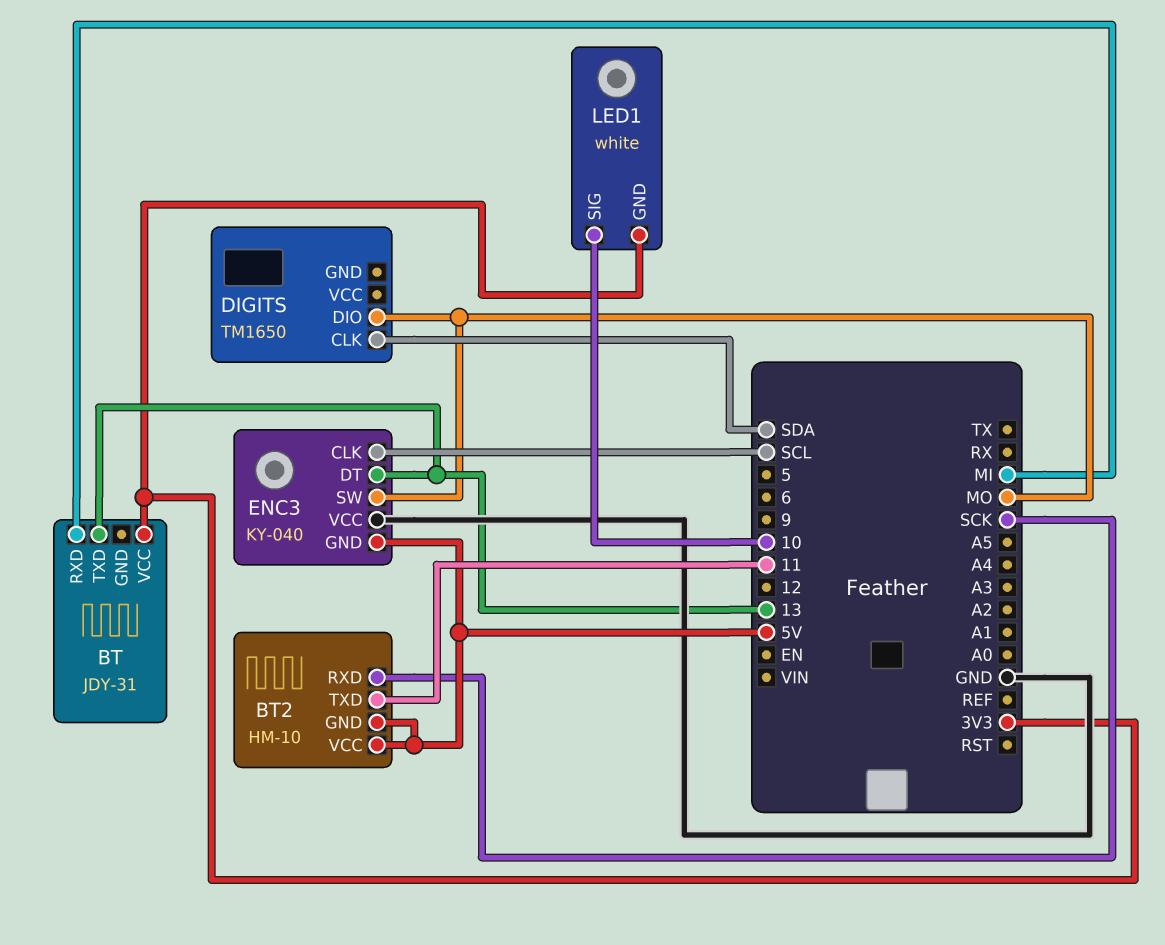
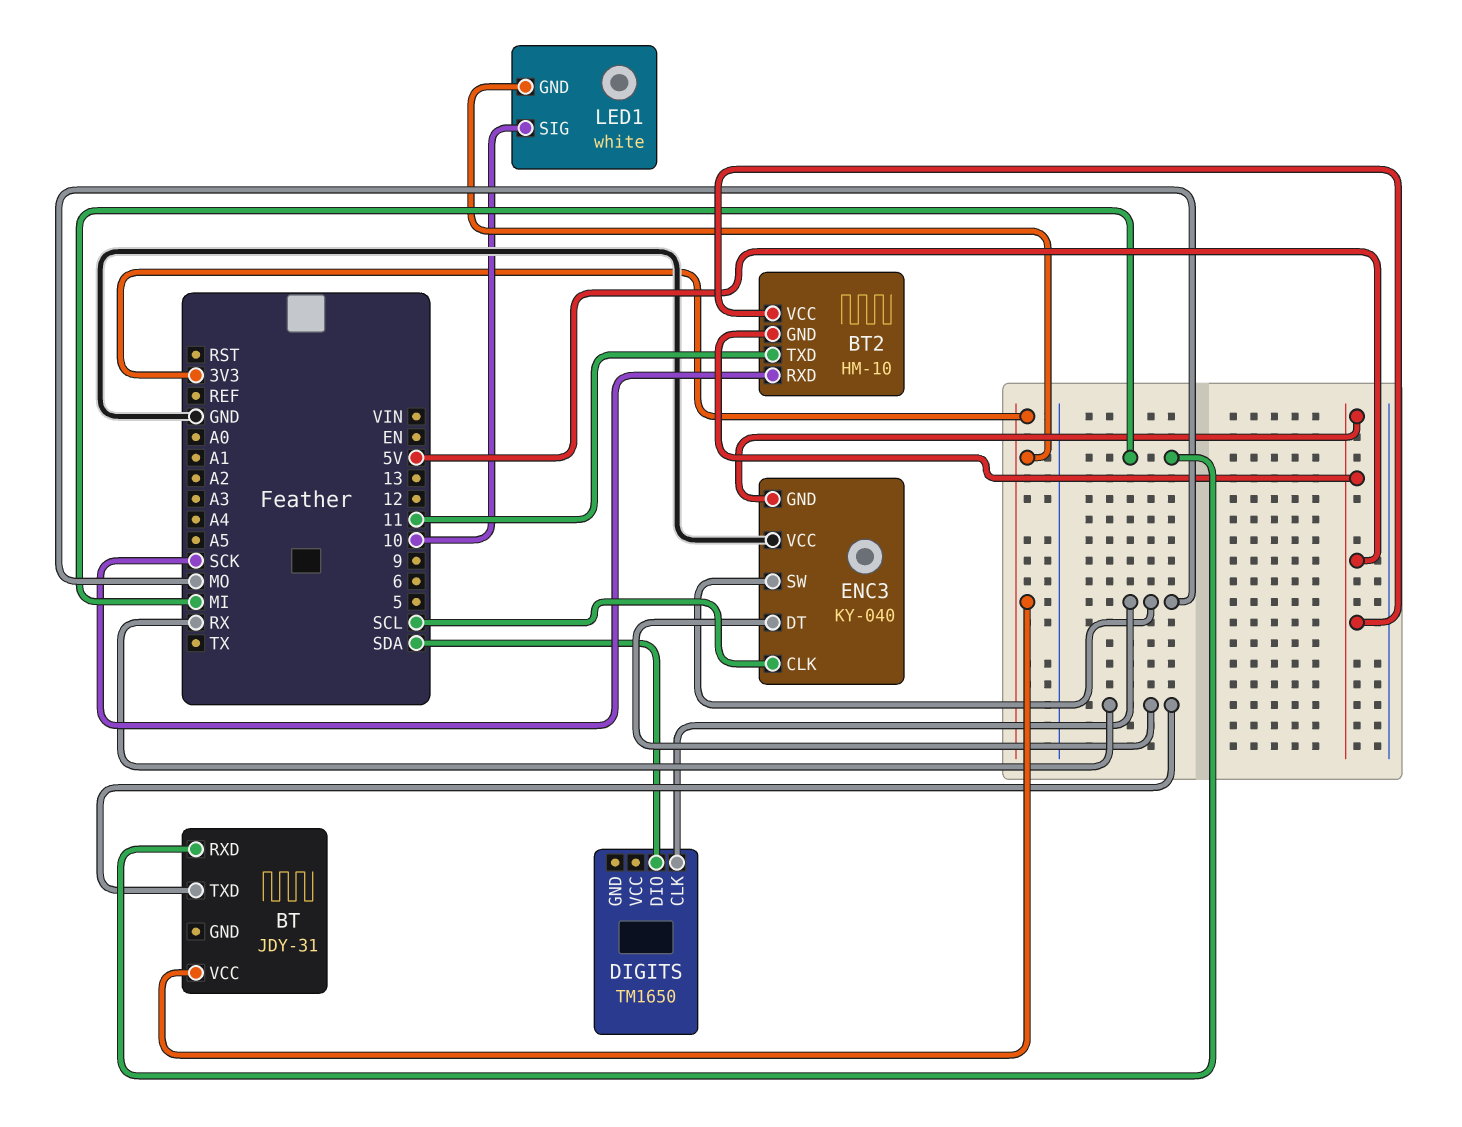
BT pin TXD: 13 -> RX
DIGITS pin CLK: SDA -> MO
DIGITS pin DIO: MO -> SDA
ENC3 pin DT: 13 -> RX

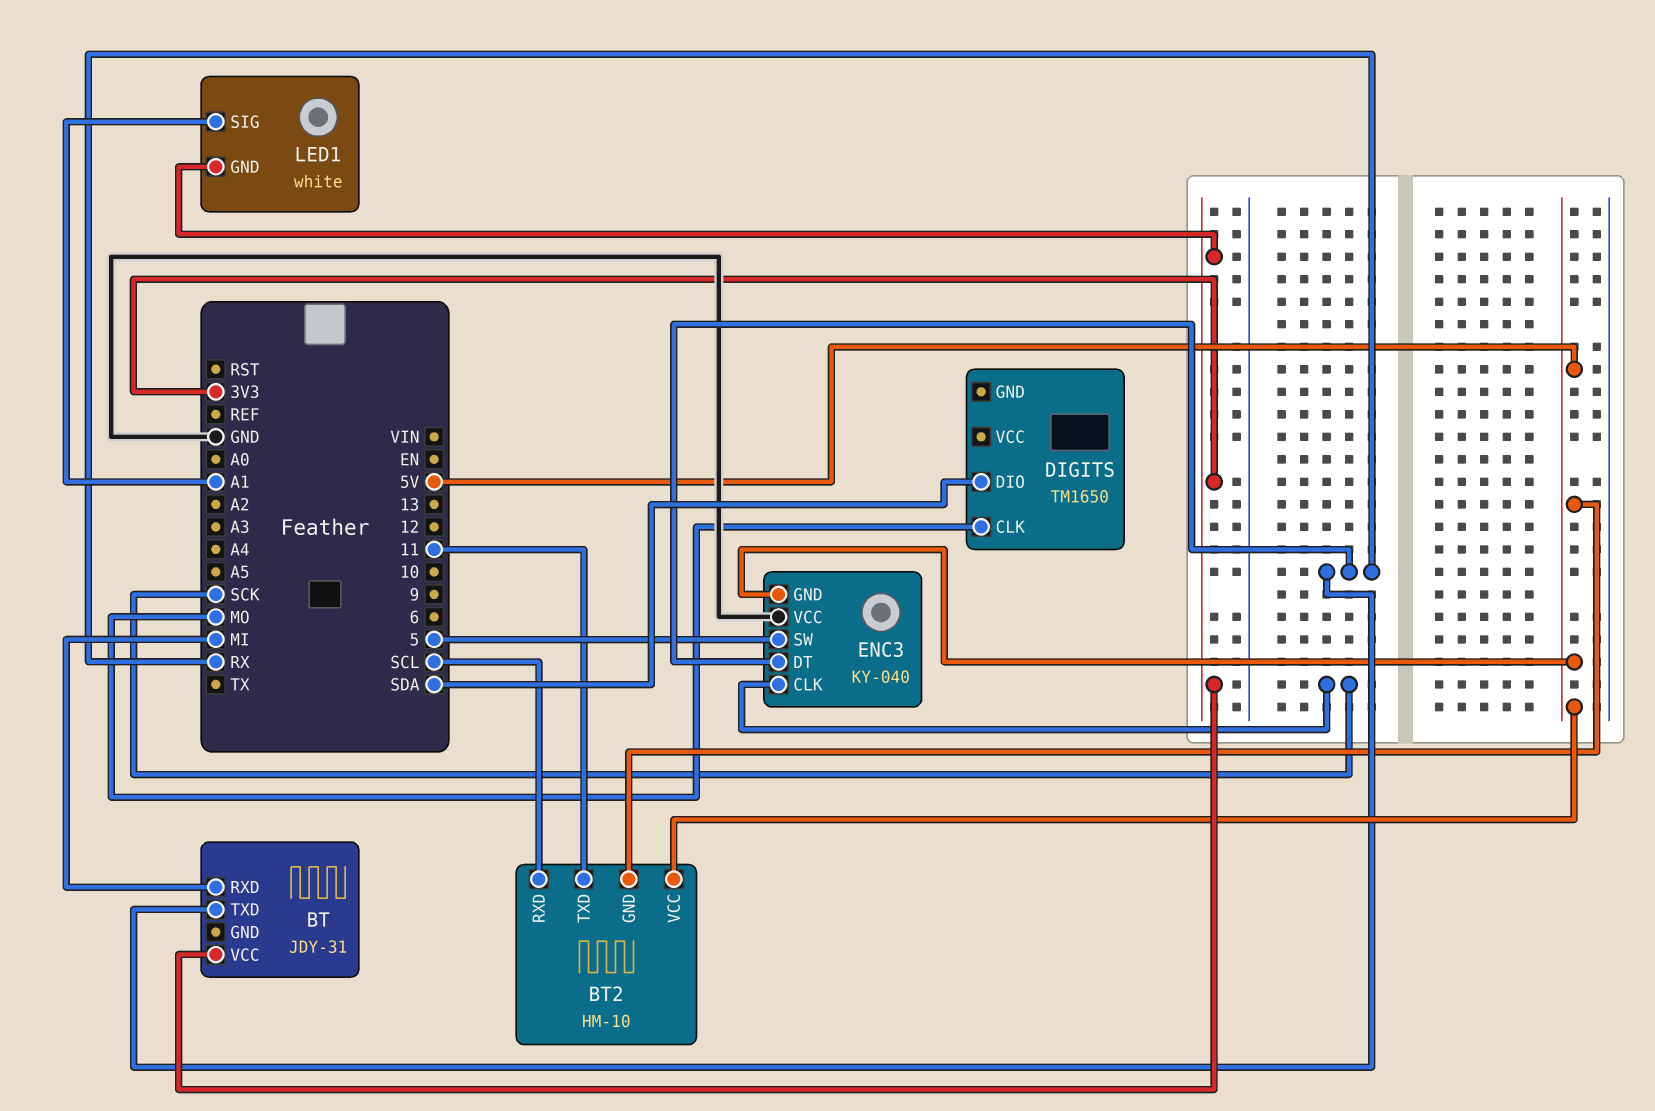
BT2 pin RXD: SCK -> SCL
ENC3 pin CLK: SCL -> SCK
ENC3 pin SW: MO -> 5
LED1 pin SIG: 10 -> A1

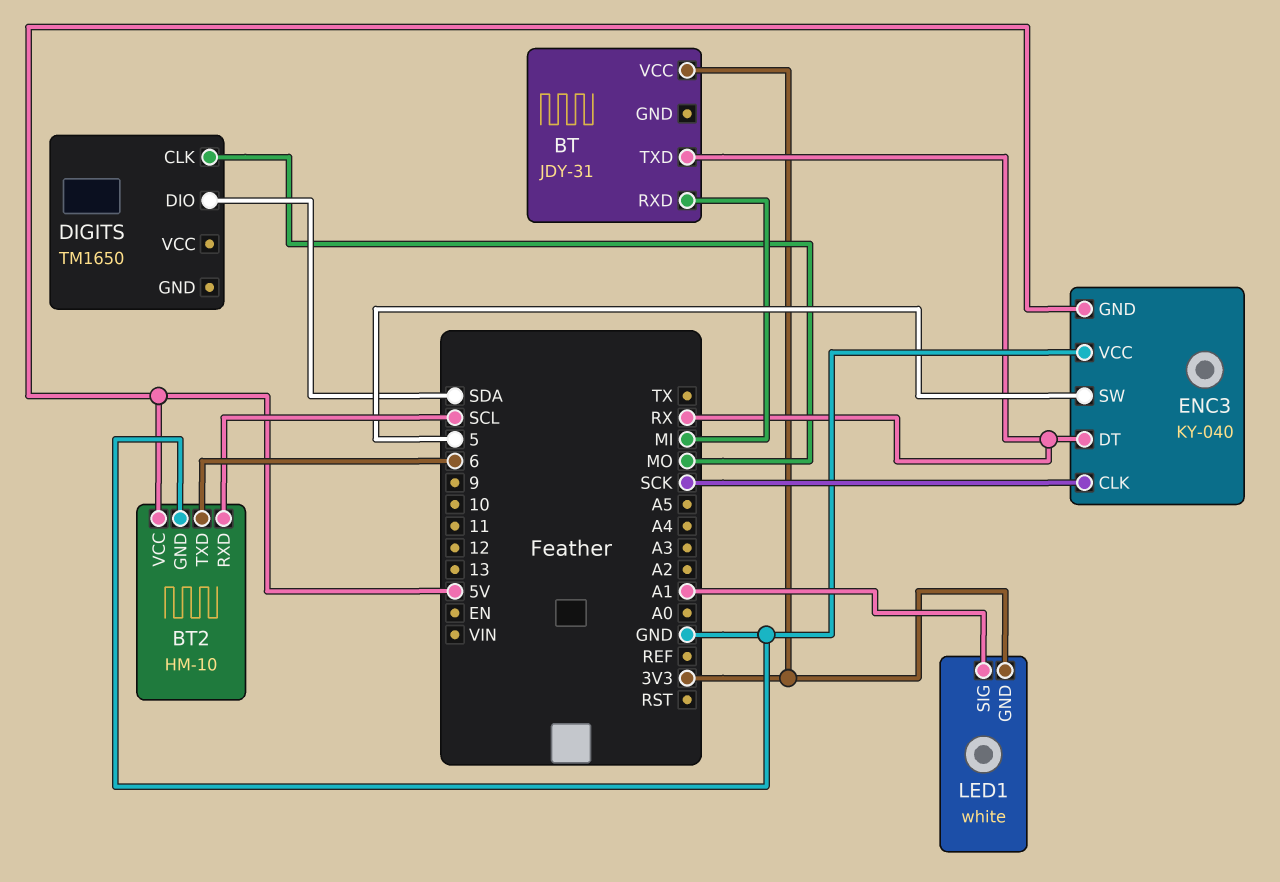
BT2 pin GND: 5V -> GND
BT2 pin TXD: 11 -> 6

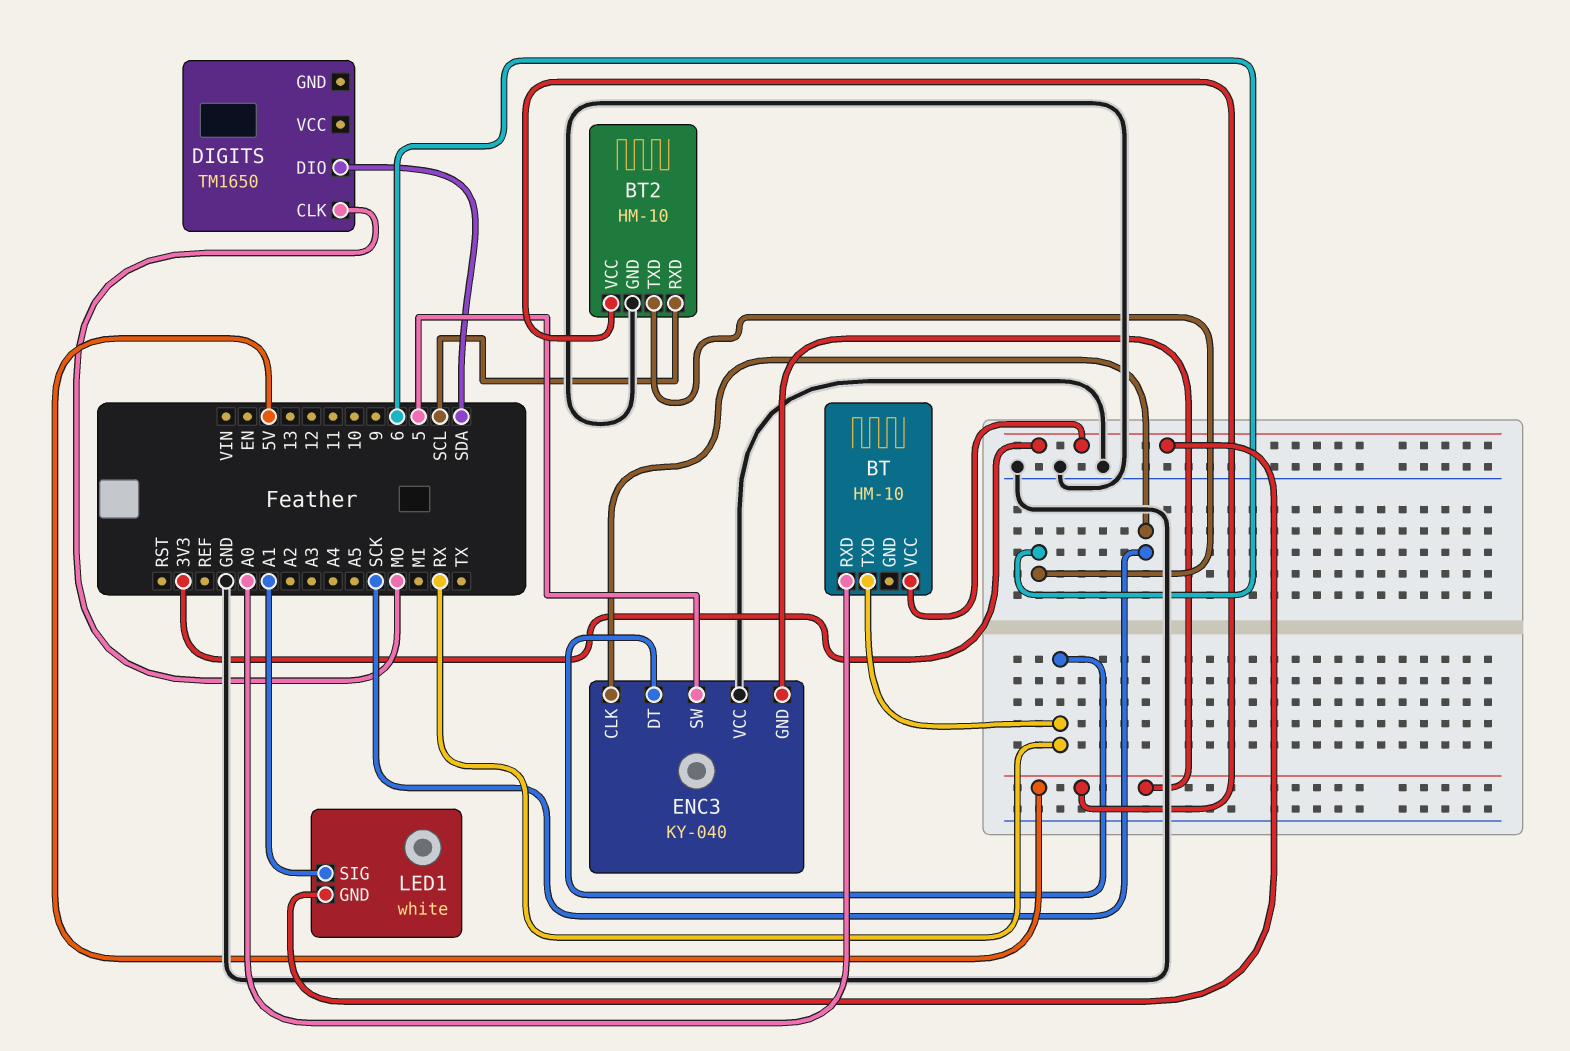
BT: JDY-31 -> HM-10
BT pin RXD: MI -> A0

